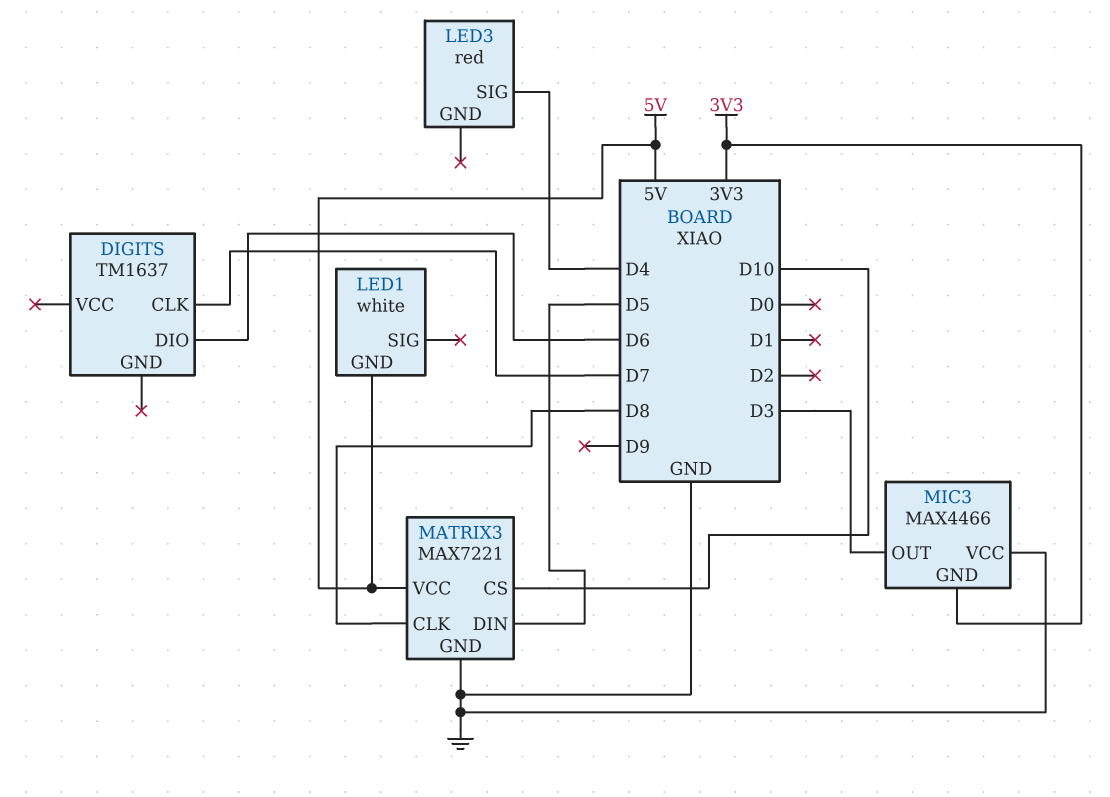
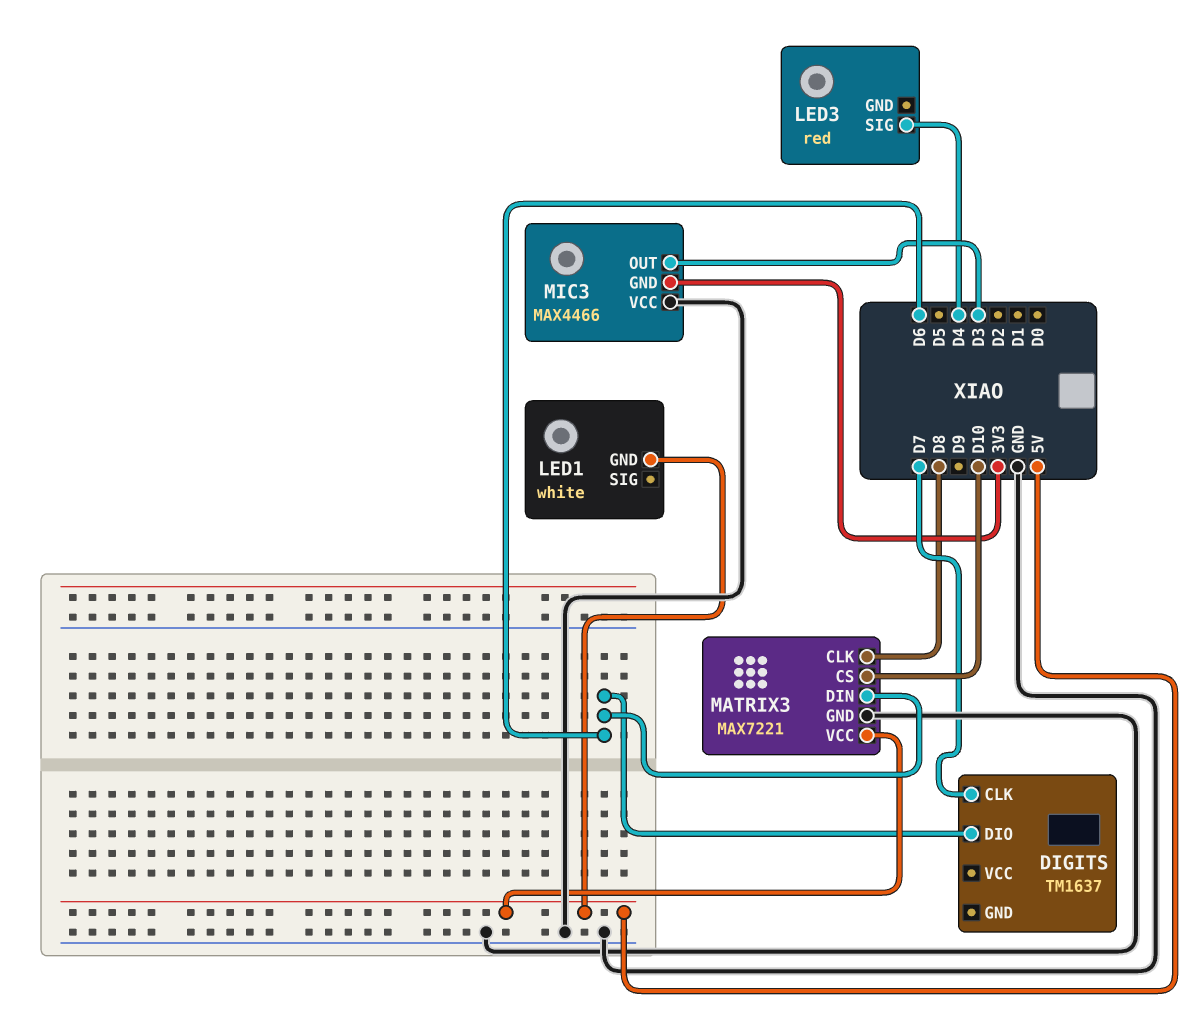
MATRIX3 pin DIN: D5 -> D6

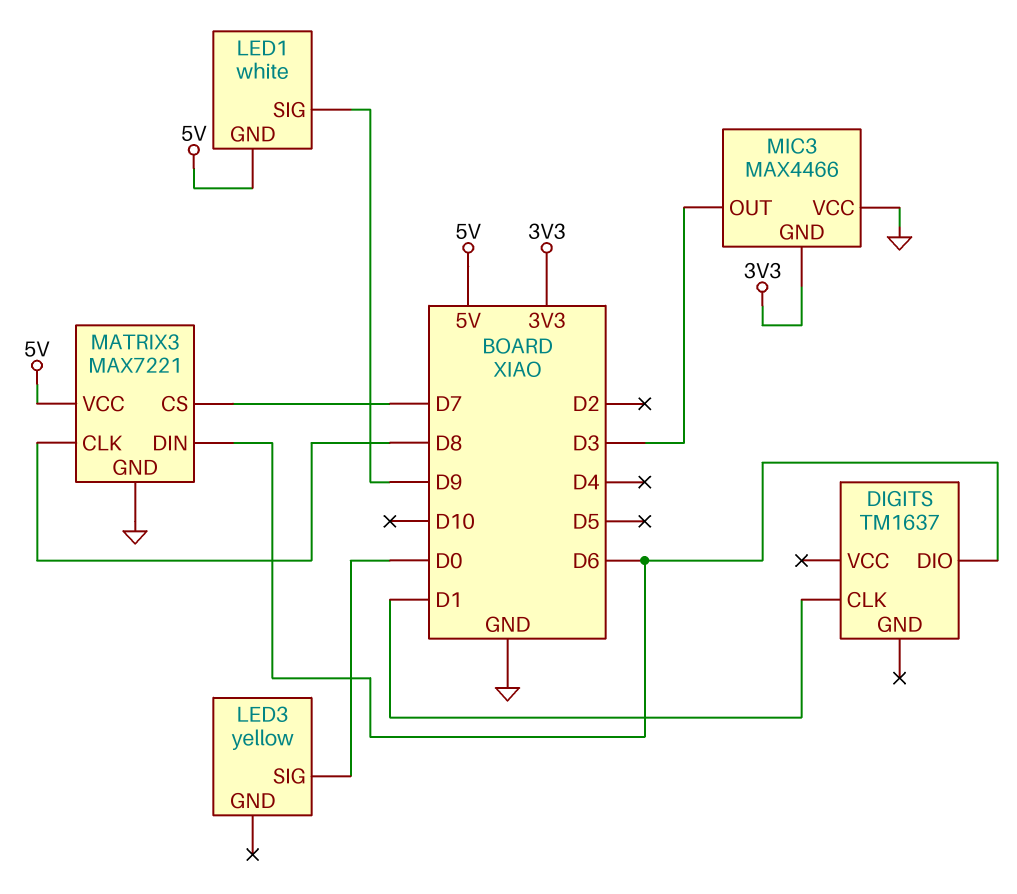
DIGITS pin CLK: D7 -> D1
LED1 pin SIG: none -> D9
LED3: red -> yellow
LED3 pin SIG: D4 -> D0
MATRIX3 pin CS: D10 -> D7

